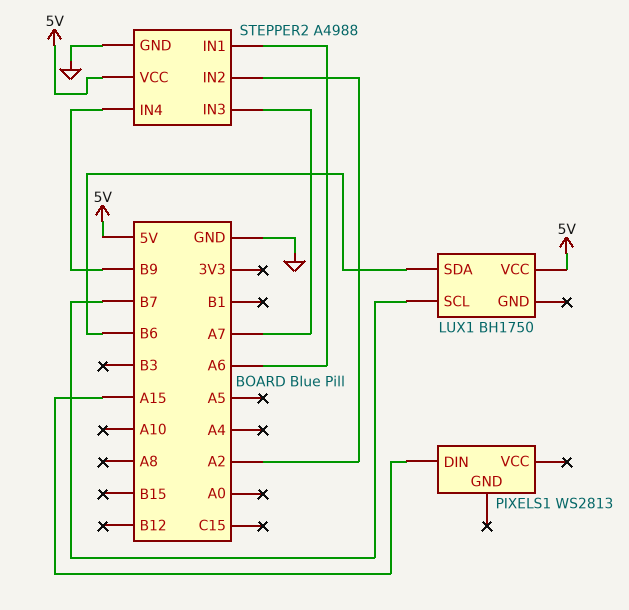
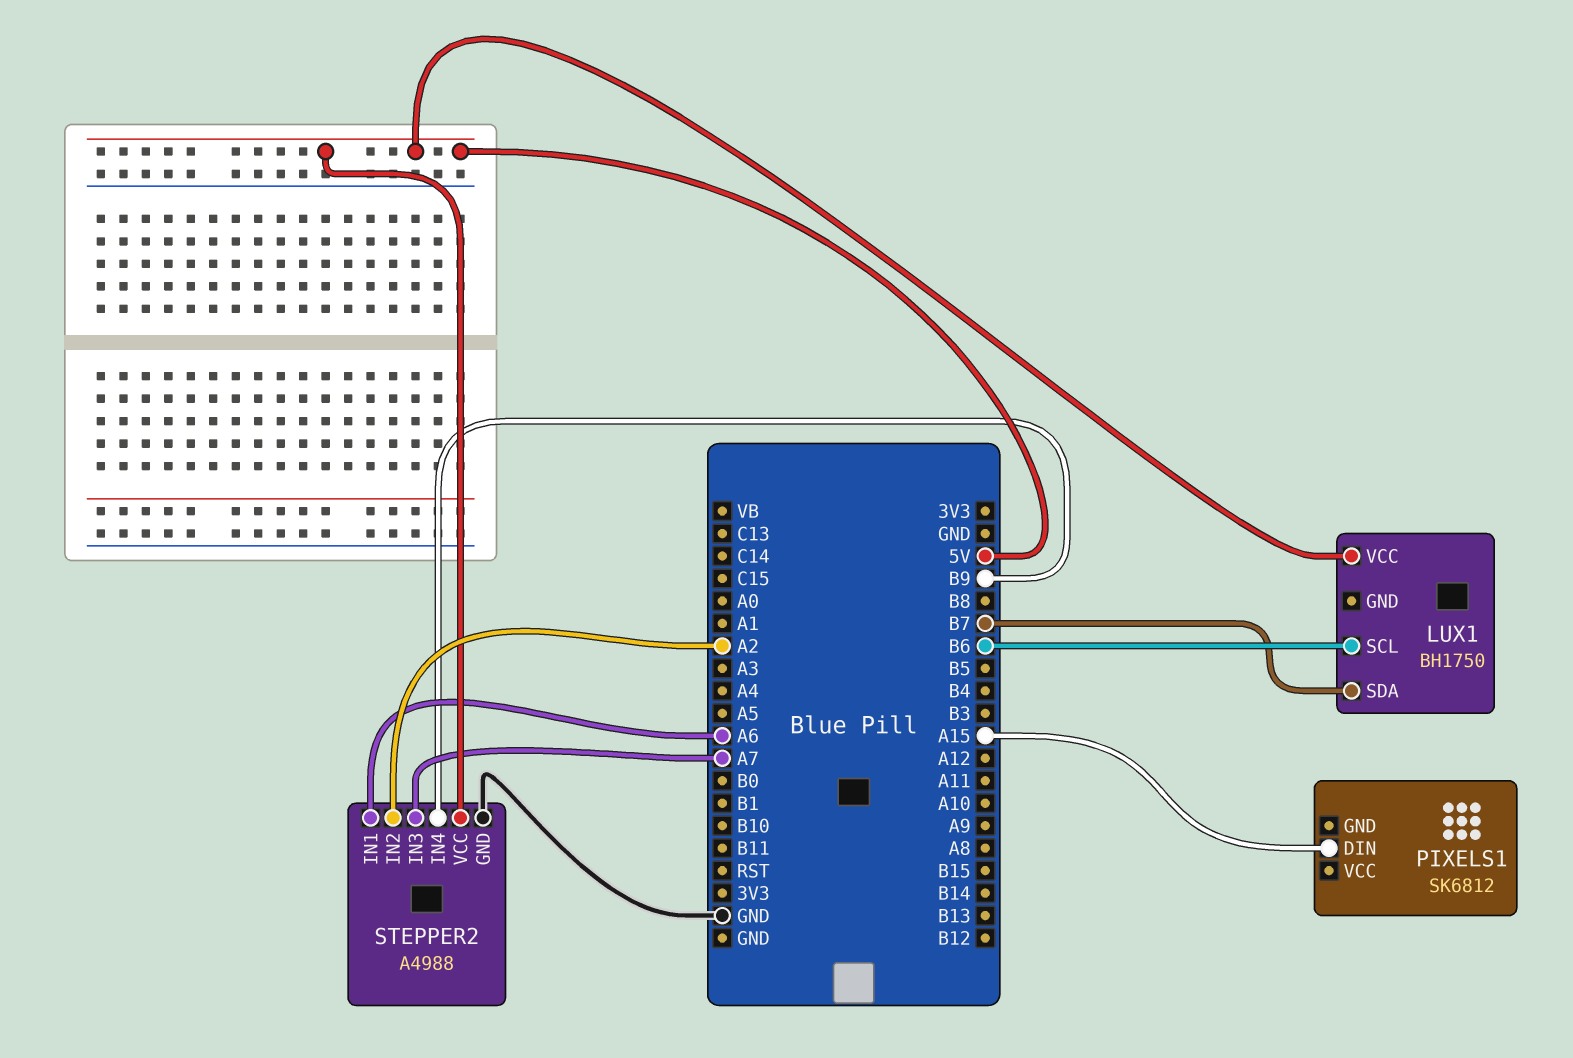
LUX1 pin SCL: B7 -> B6
LUX1 pin SDA: B6 -> B7
PIXELS1: WS2813 -> SK6812

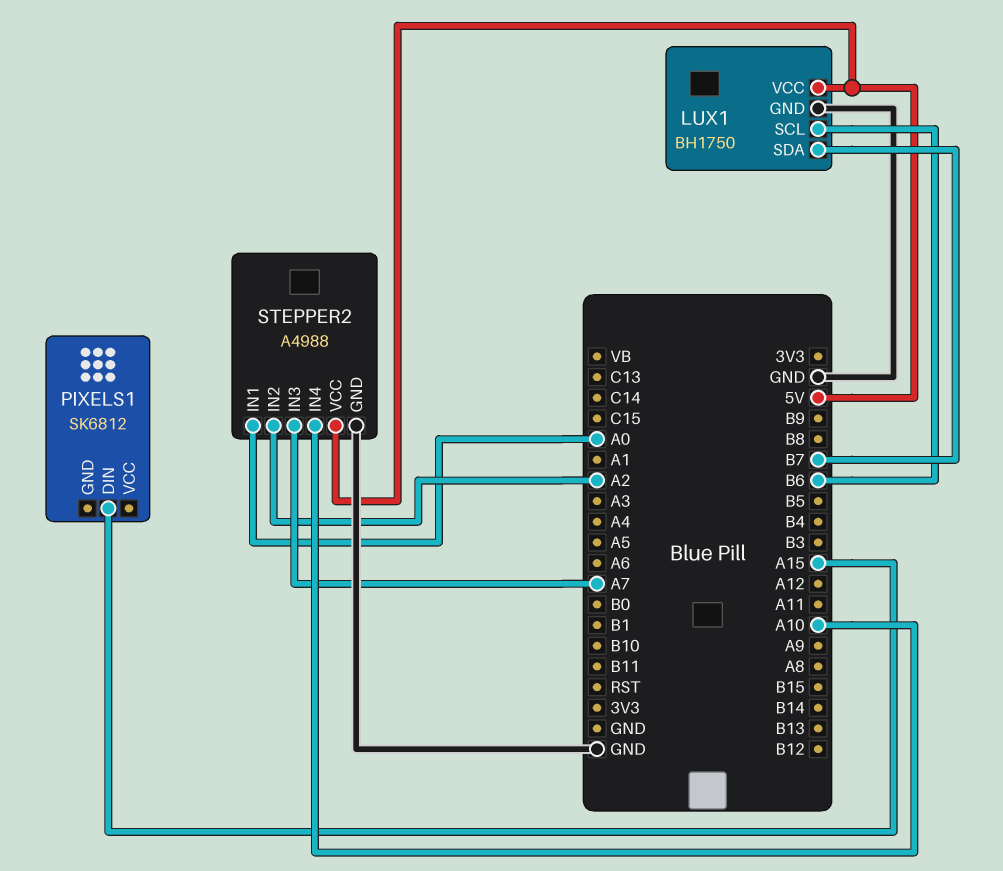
LUX1 pin GND: none -> GND
STEPPER2 pin IN1: A6 -> A0
STEPPER2 pin IN4: B9 -> A10

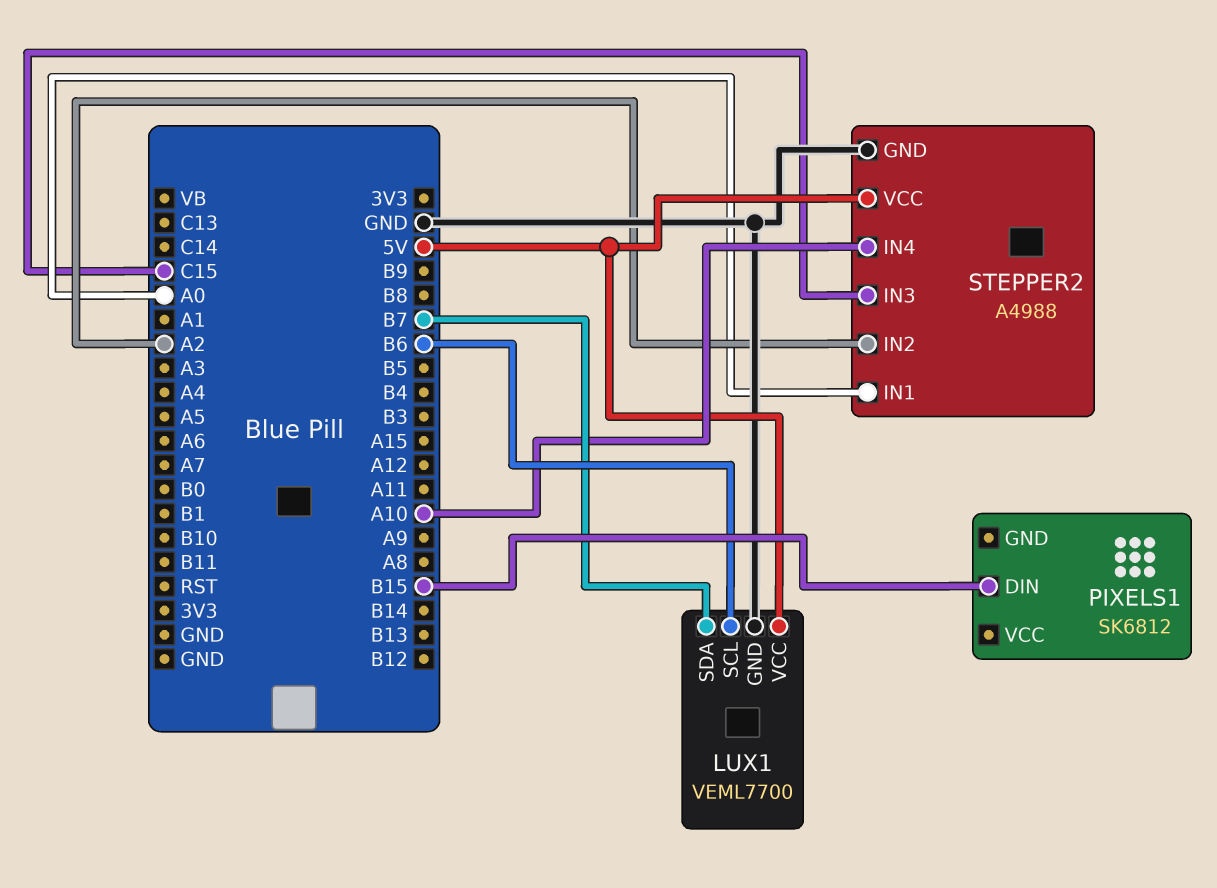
LUX1: BH1750 -> VEML7700
PIXELS1 pin DIN: A15 -> B15
STEPPER2 pin IN3: A7 -> C15

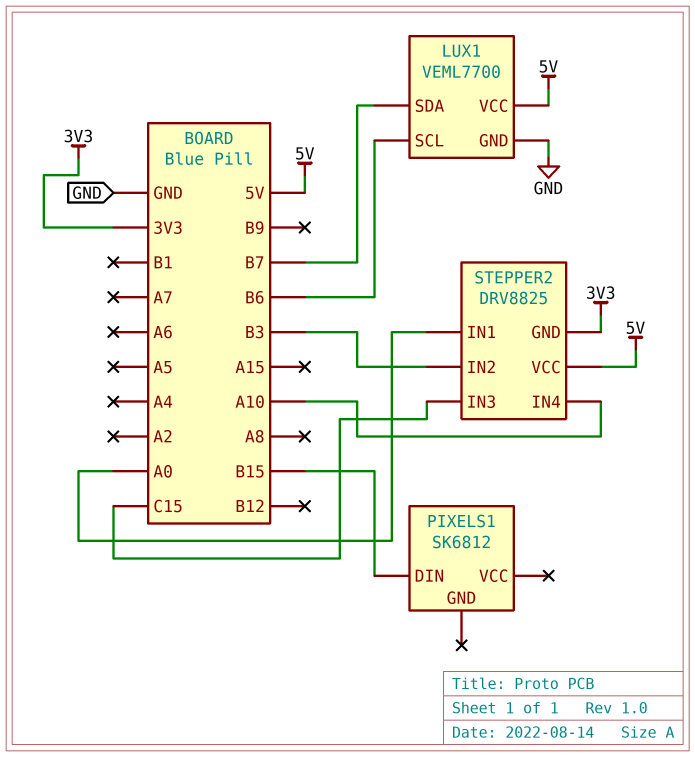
STEPPER2: A4988 -> DRV8825
STEPPER2 pin GND: GND -> 3V3
STEPPER2 pin IN2: A2 -> B3

